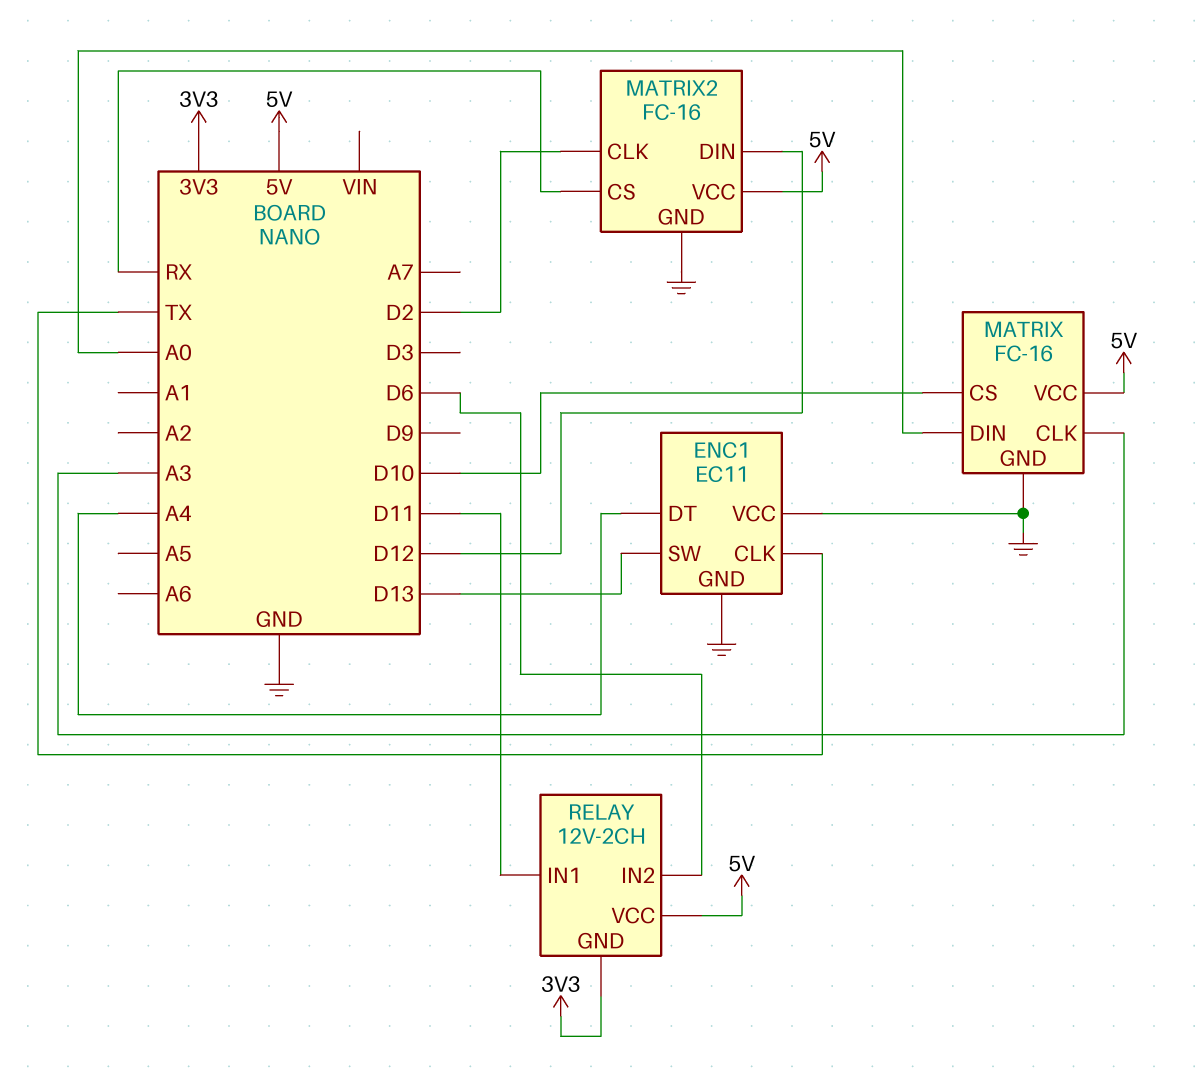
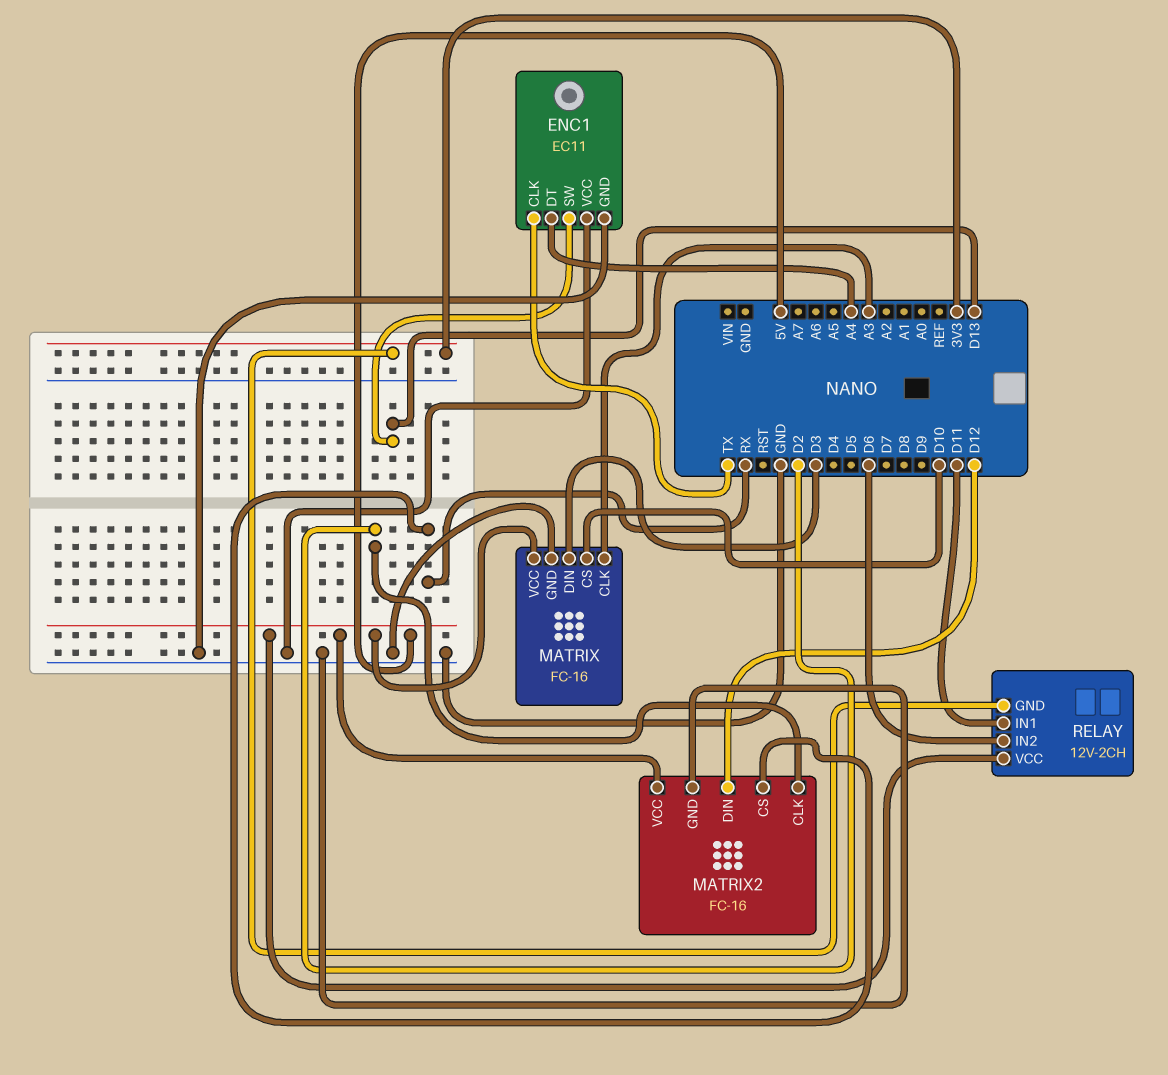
MATRIX pin DIN: A0 -> D3

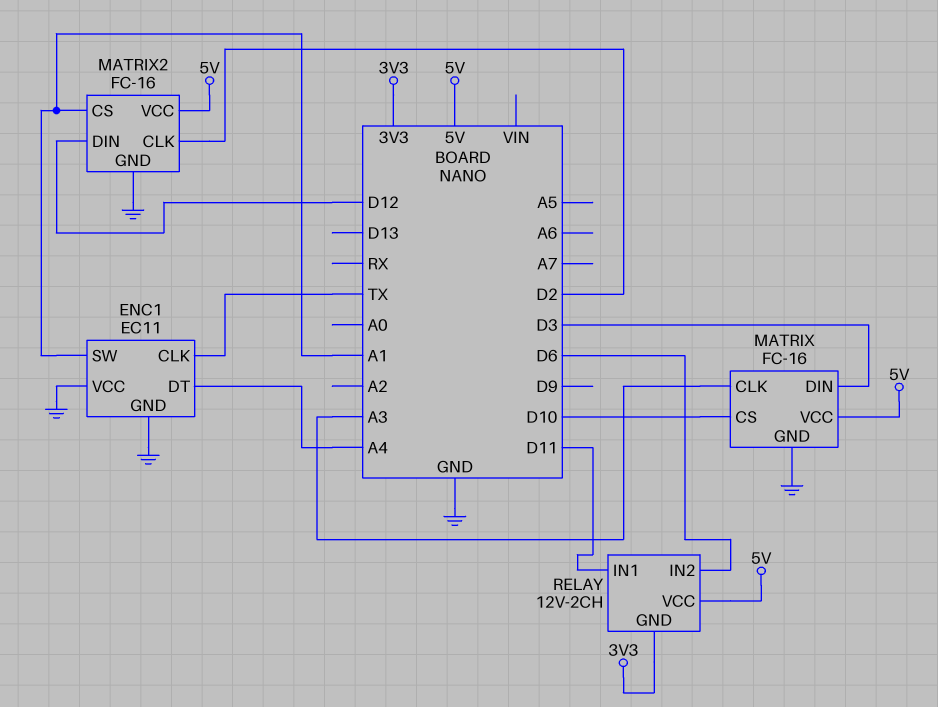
ENC1 pin SW: D13 -> A1
MATRIX2 pin CS: RX -> A1

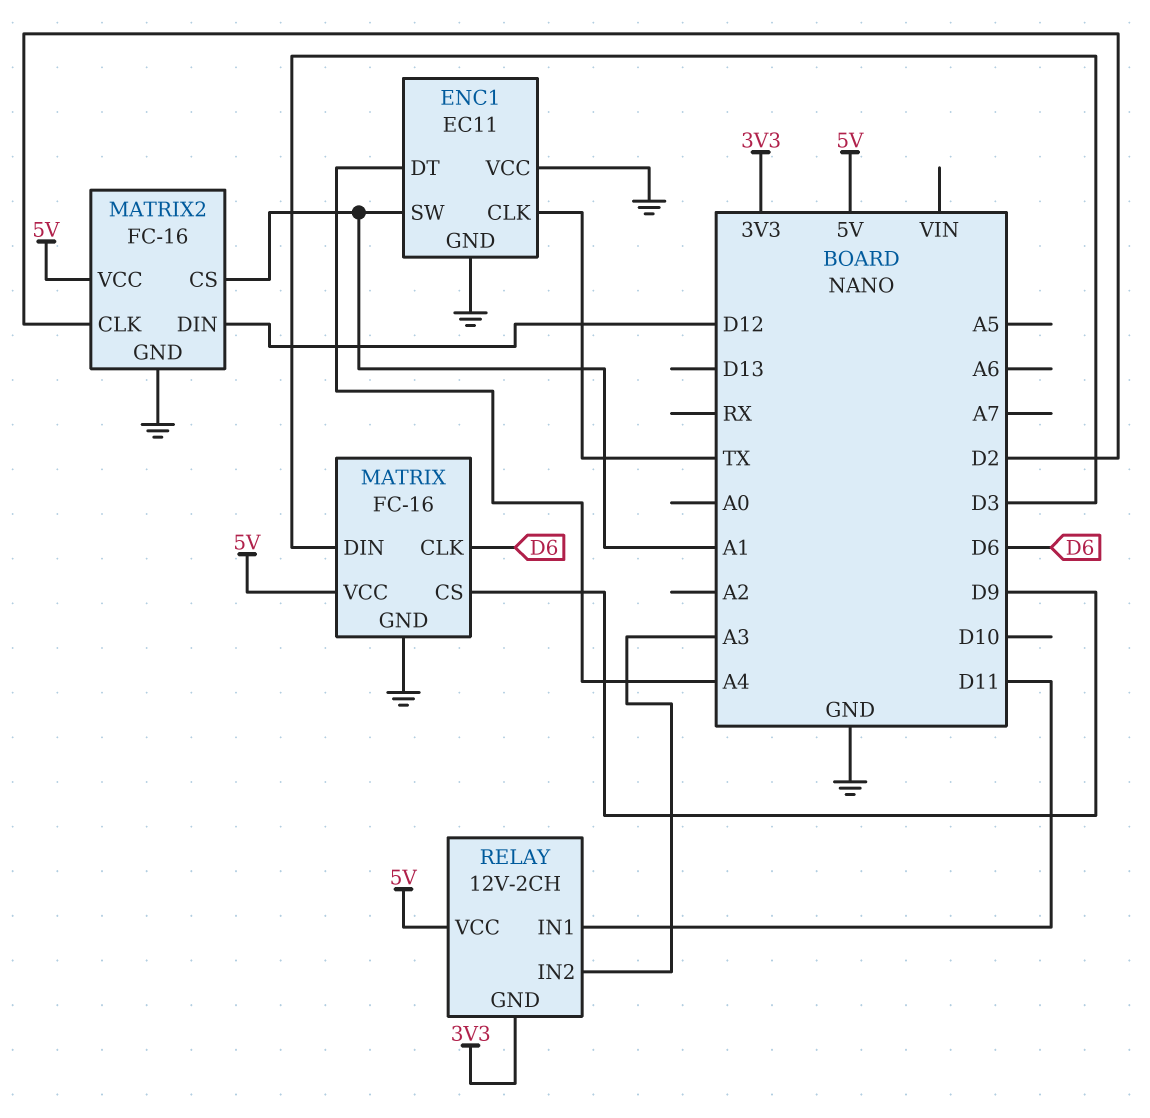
MATRIX pin CLK: A3 -> D6
MATRIX pin CS: D10 -> D9
RELAY pin IN2: D6 -> A3

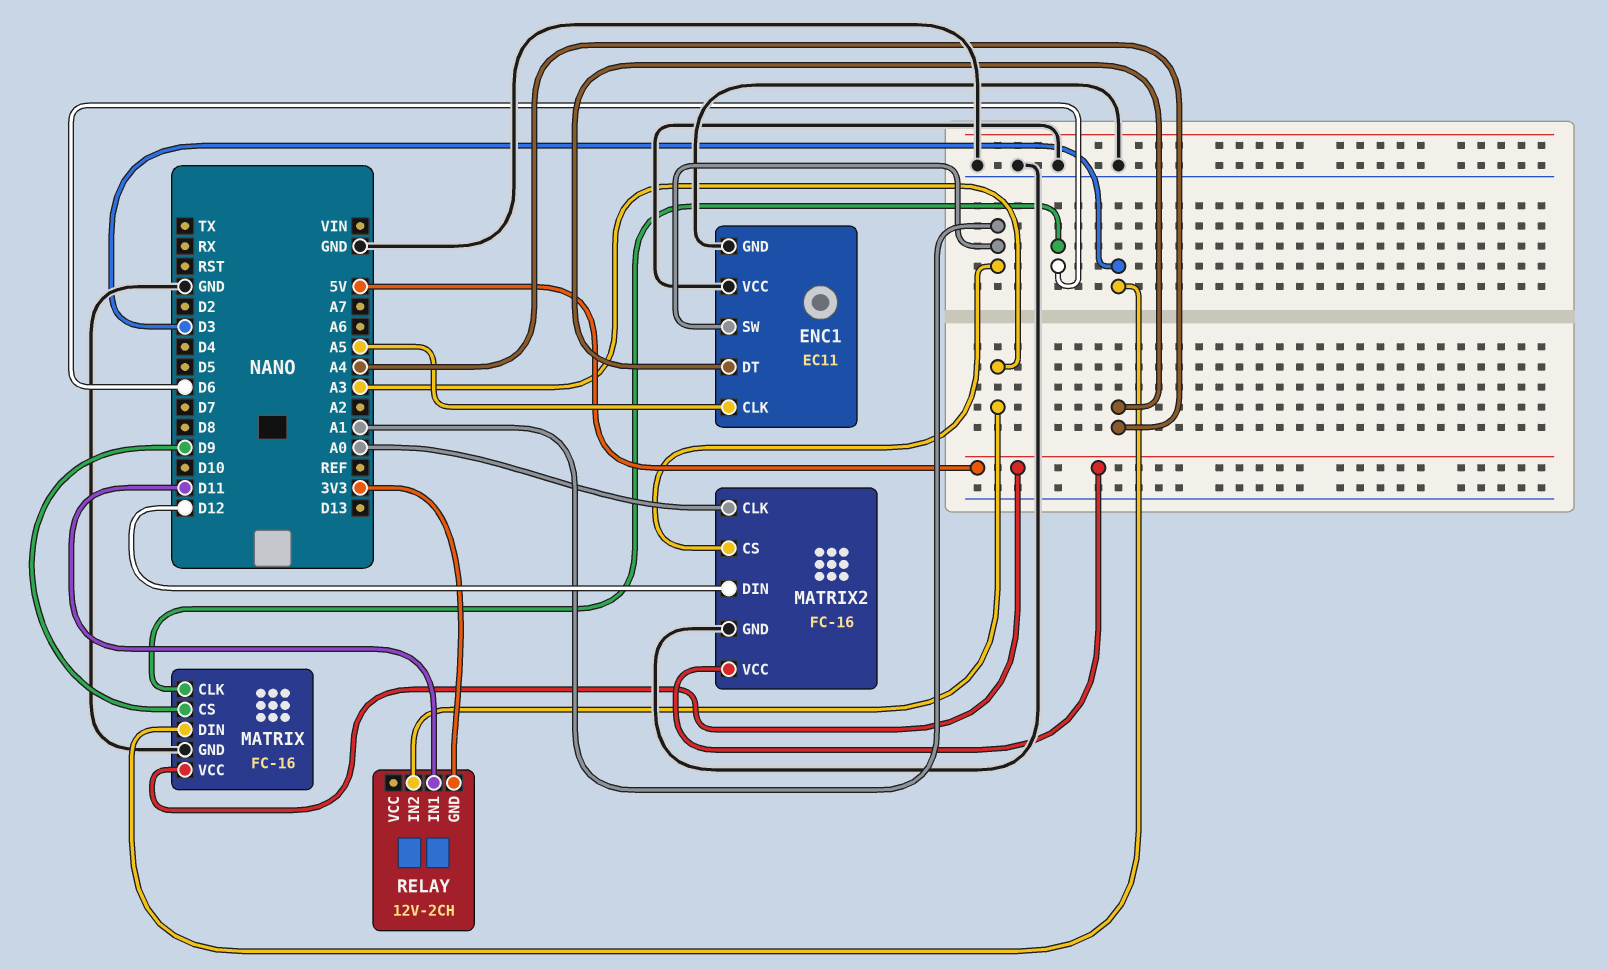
ENC1 pin CLK: TX -> A5
MATRIX2 pin CLK: D2 -> A0
RELAY pin VCC: 5V -> none

